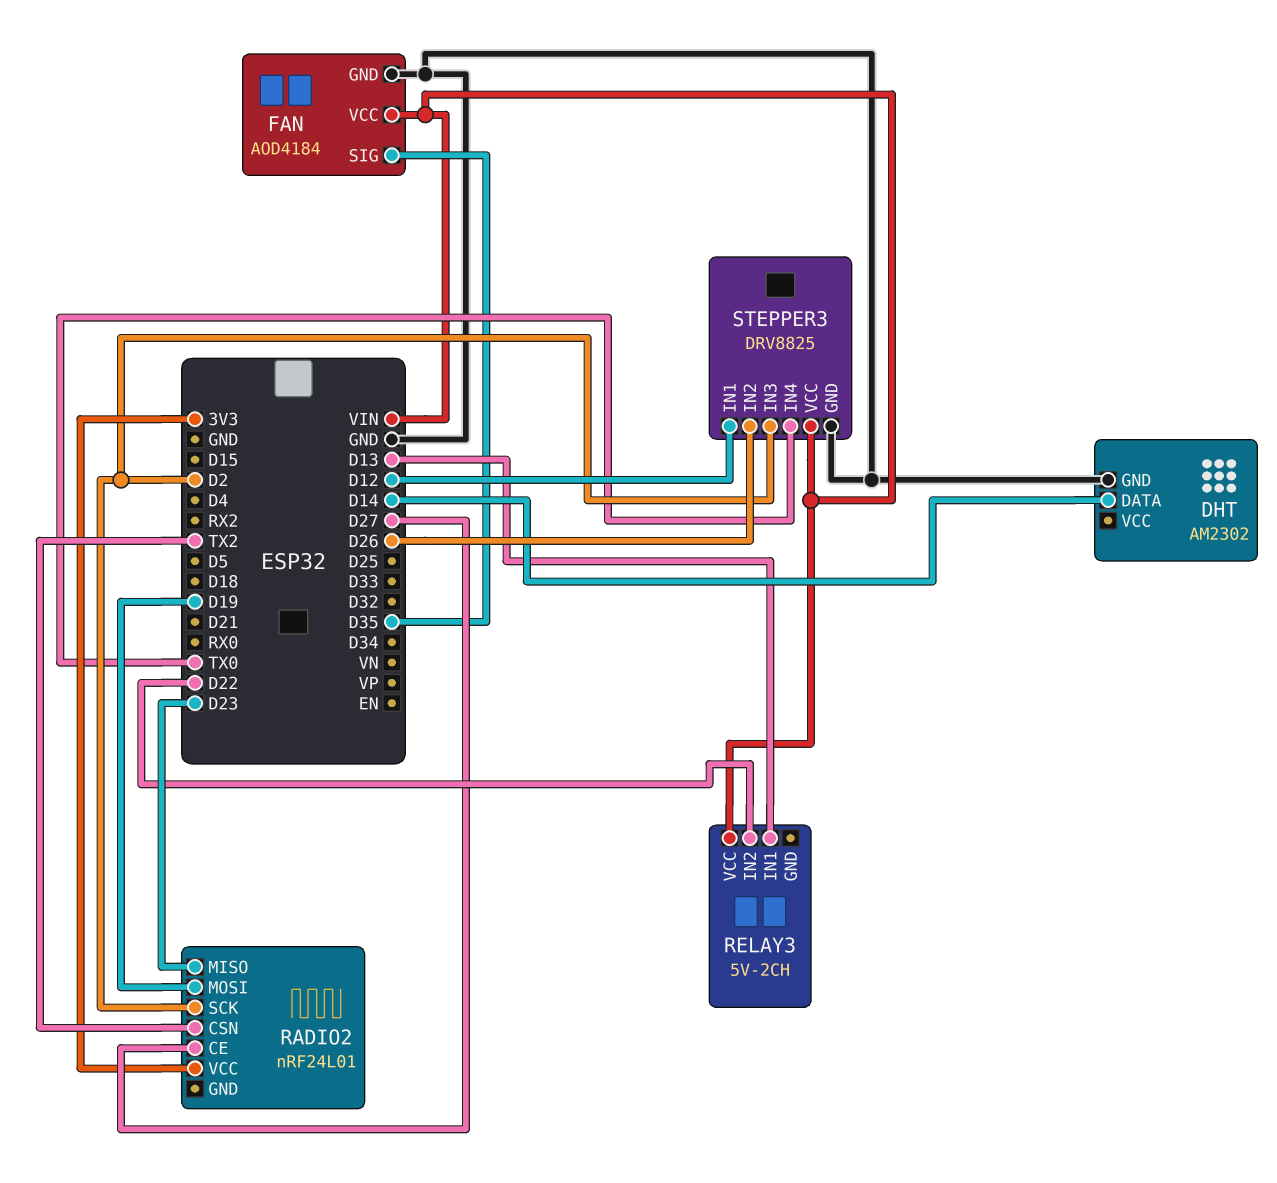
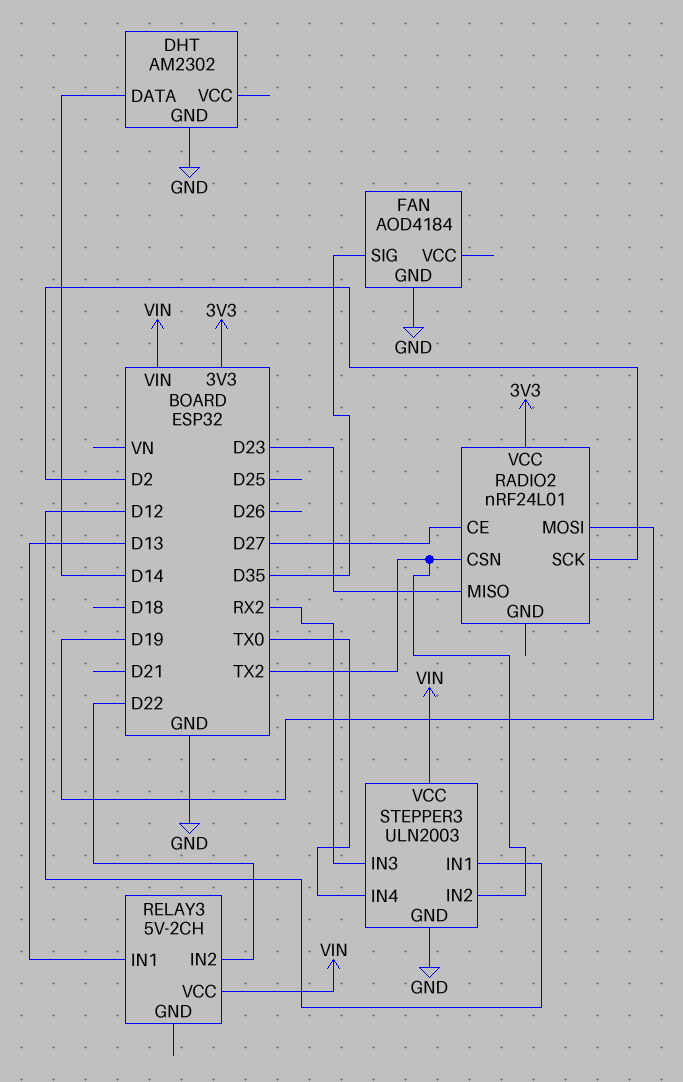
FAN pin VCC: VIN -> none
STEPPER3: DRV8825 -> ULN2003
STEPPER3 pin IN2: D26 -> TX2
STEPPER3 pin IN3: D2 -> RX2

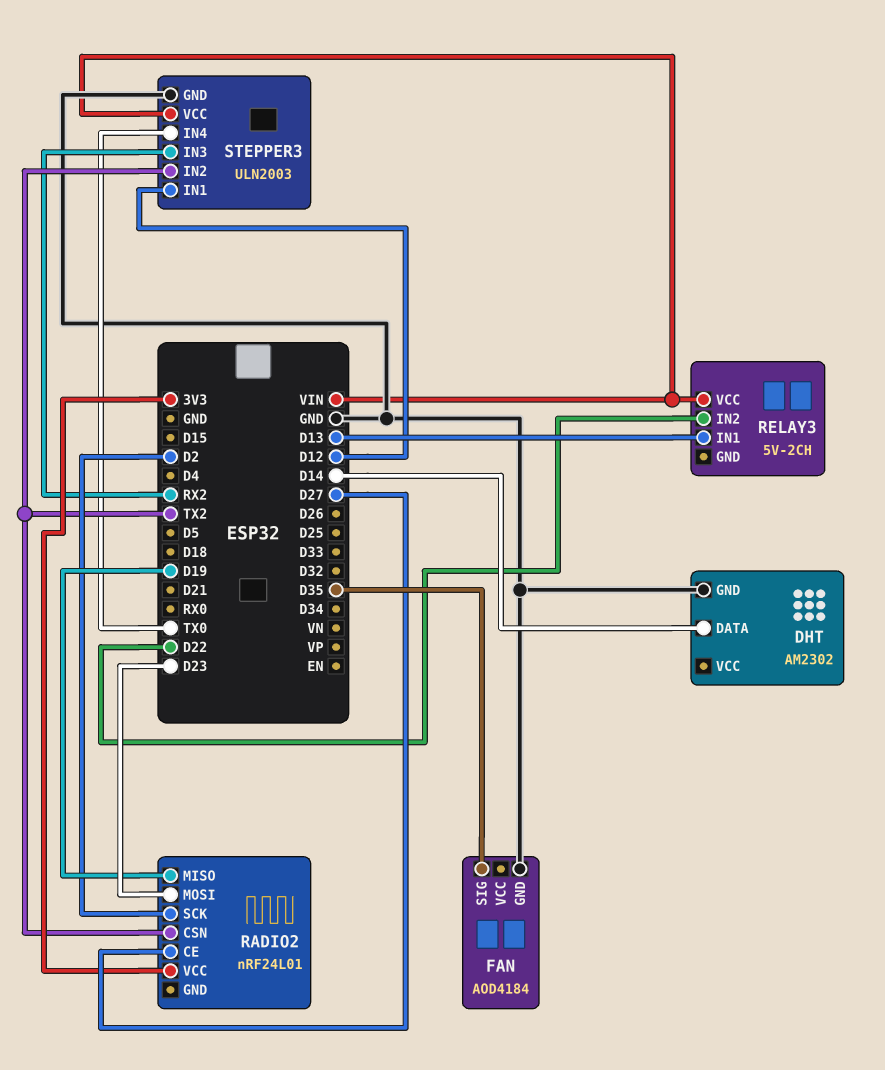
RADIO2 pin MISO: D23 -> D19
RADIO2 pin MOSI: D19 -> D23

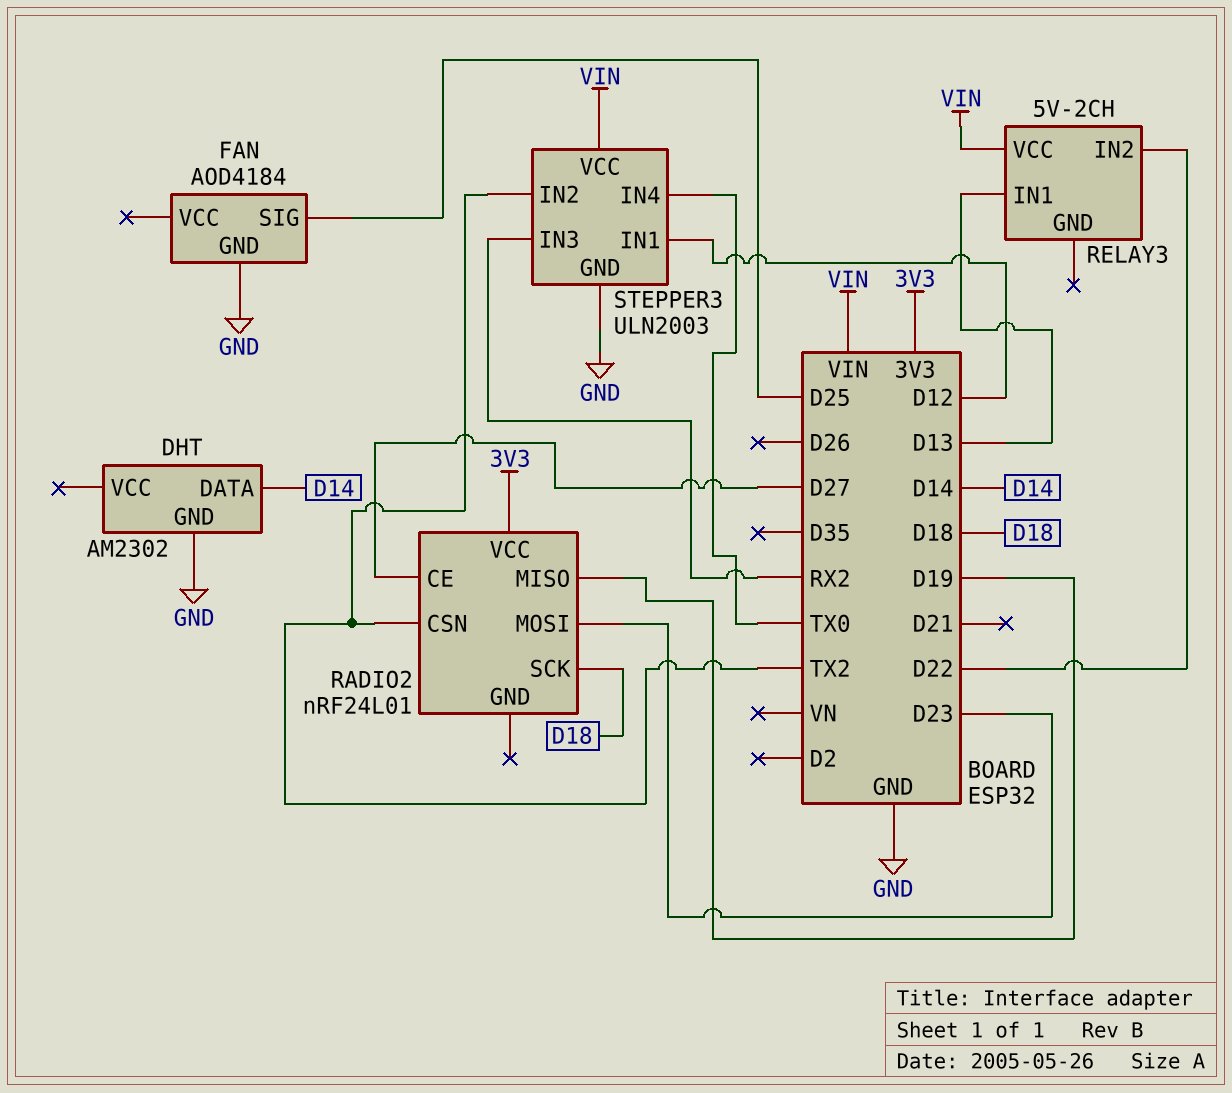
FAN pin SIG: D35 -> D25
RADIO2 pin SCK: D2 -> D18

